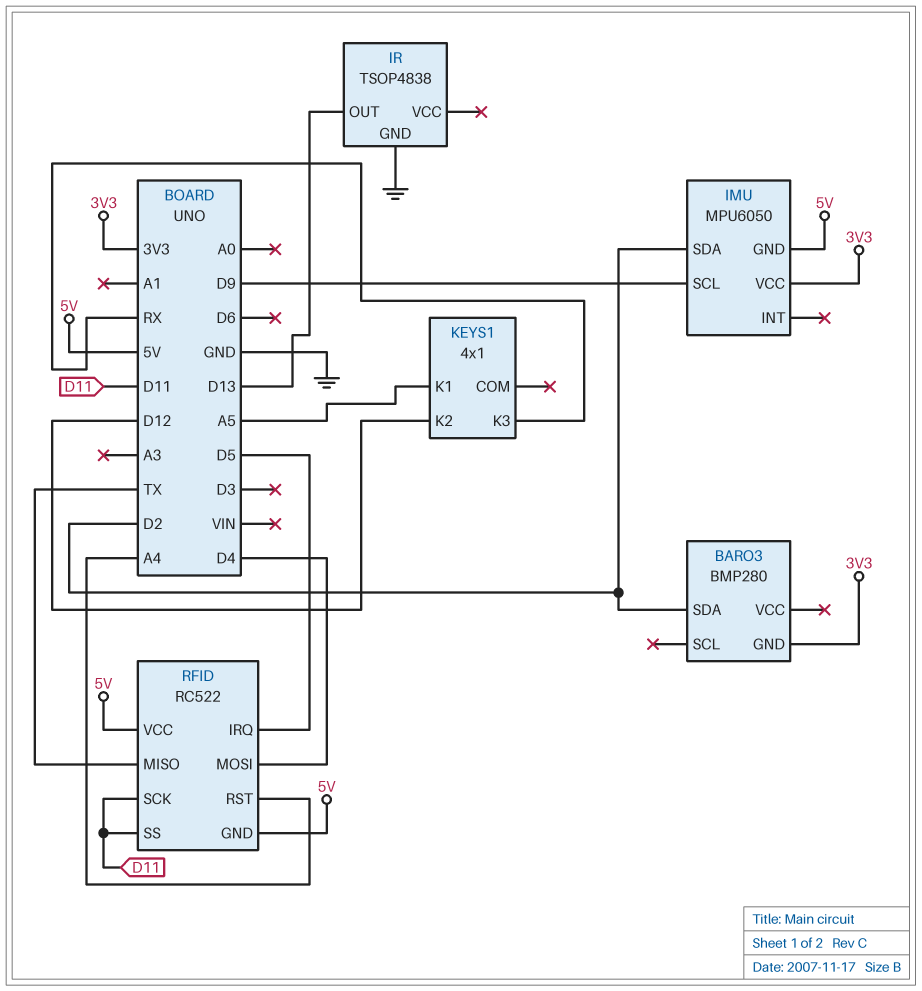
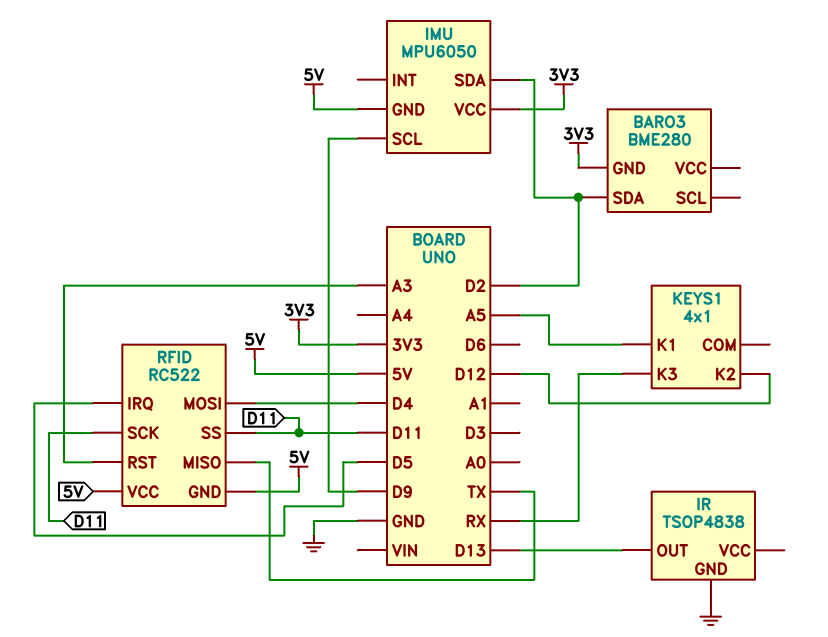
BARO3: BMP280 -> BME280
RFID pin RST: A4 -> A3

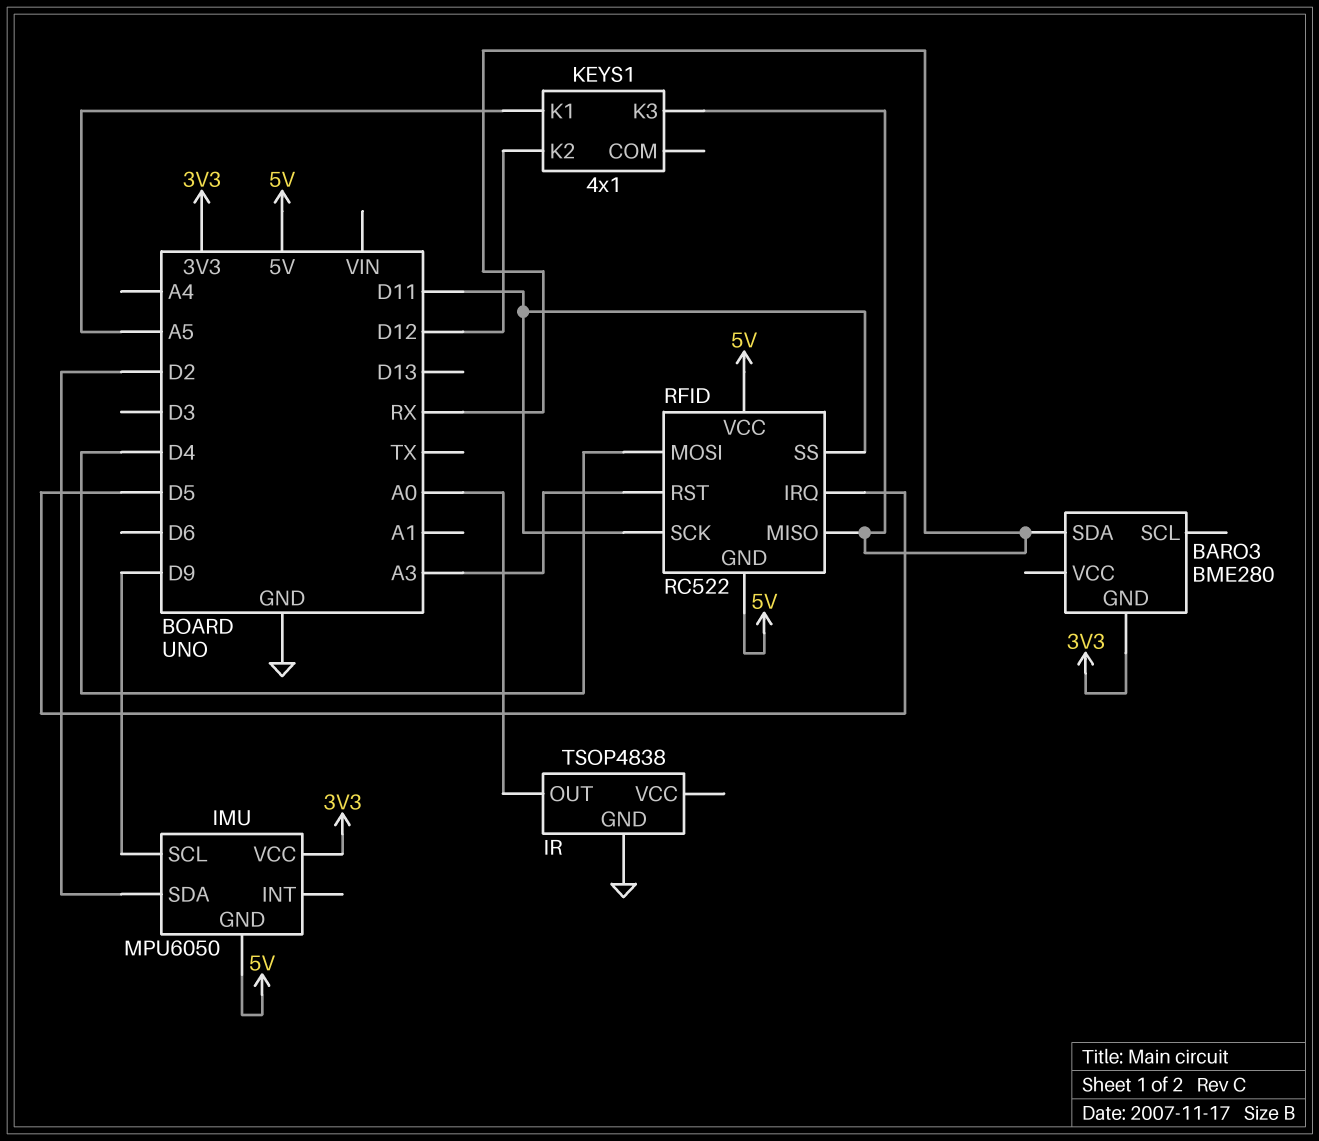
BARO3 pin SDA: D2 -> RX
IR pin OUT: D13 -> A0
RFID pin MISO: TX -> RX

